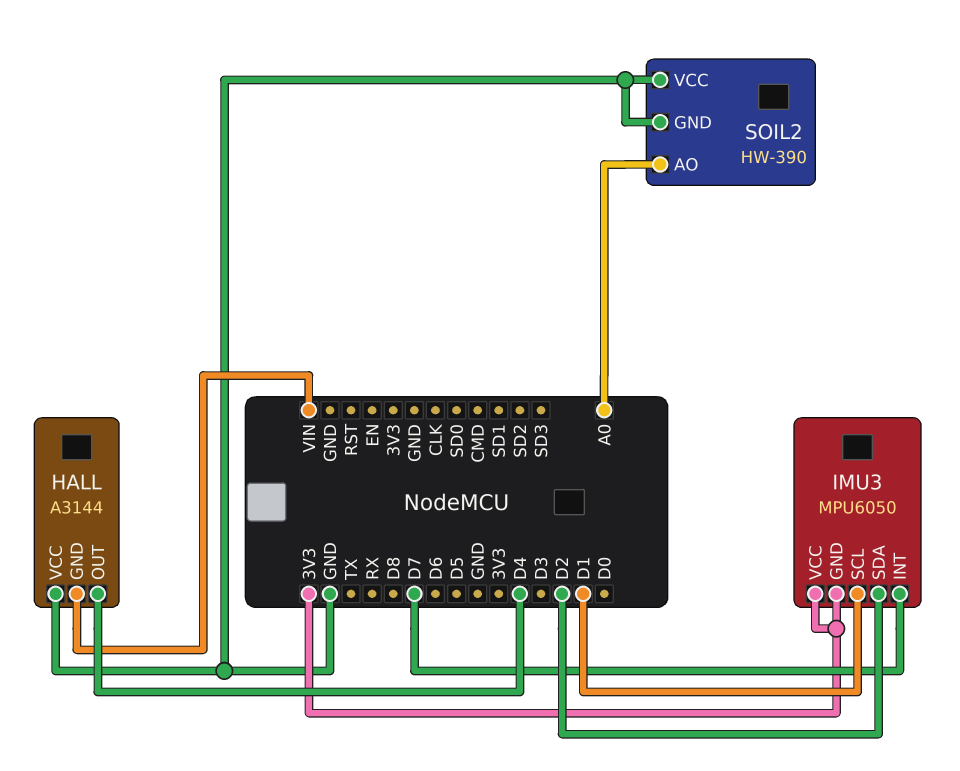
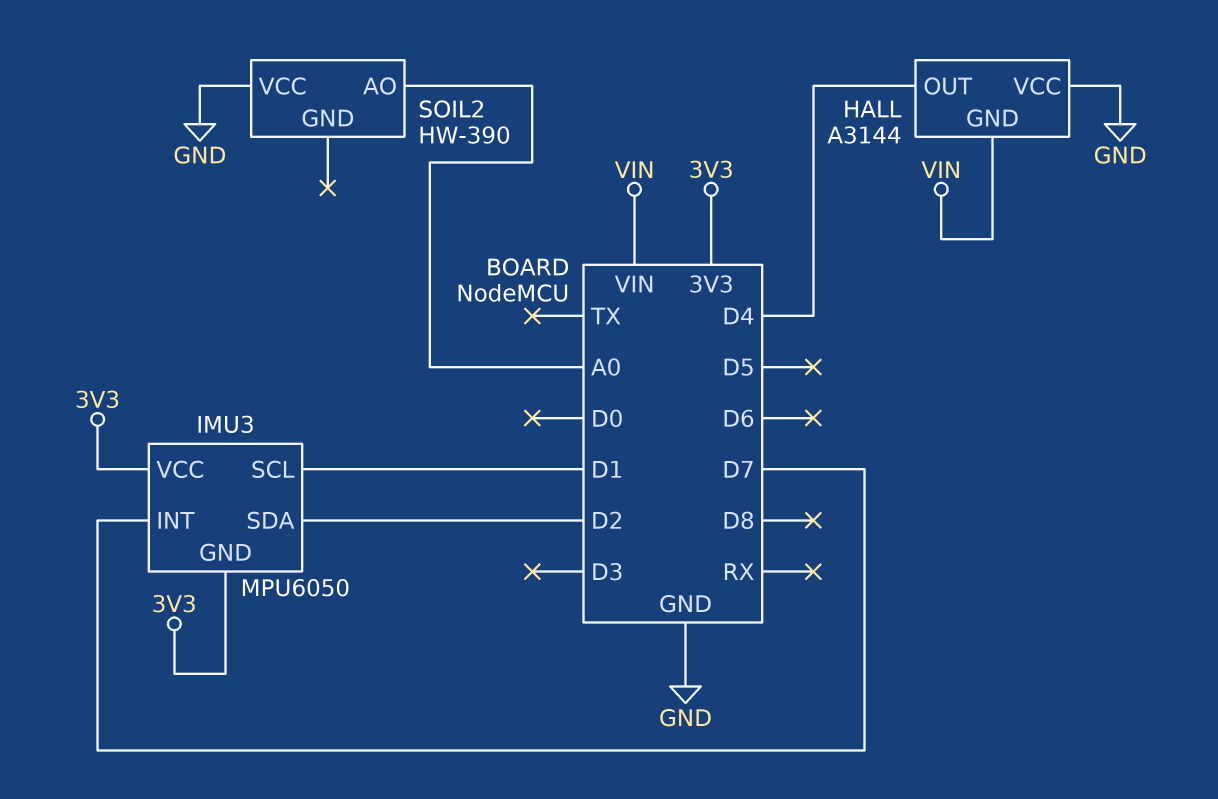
SOIL2 pin GND: GND -> none

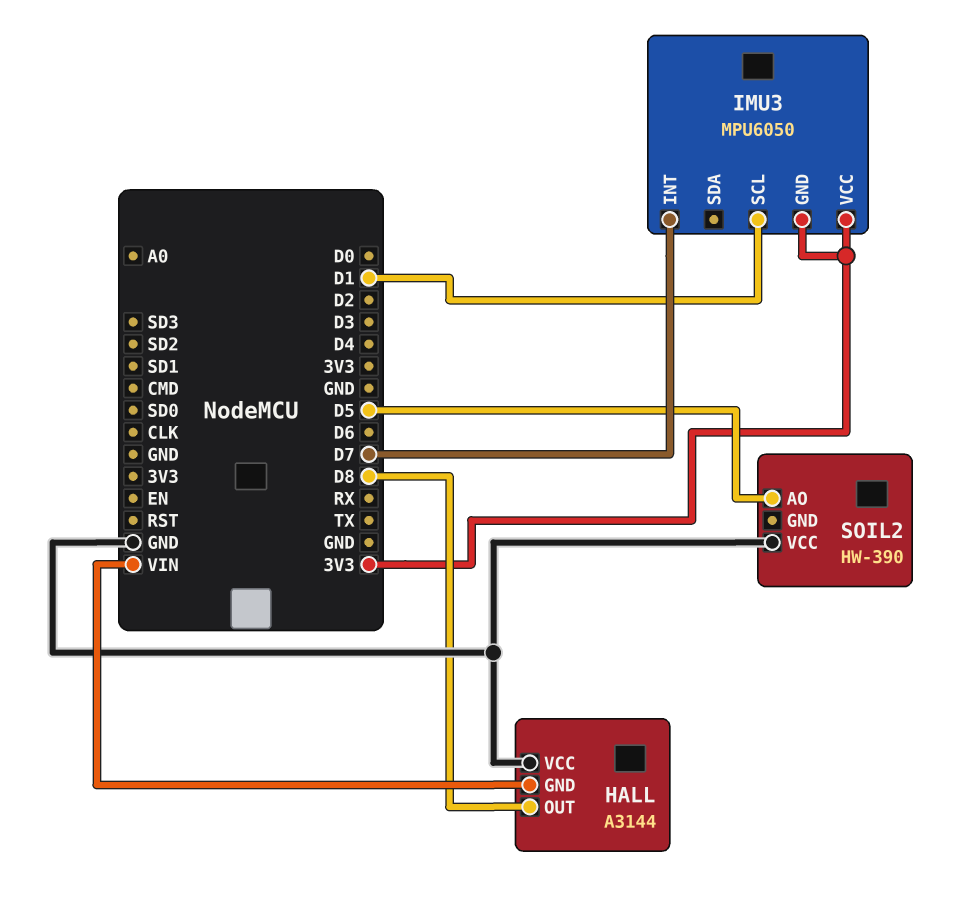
HALL pin OUT: D4 -> D8
IMU3 pin SDA: D2 -> none
SOIL2 pin AO: A0 -> D5

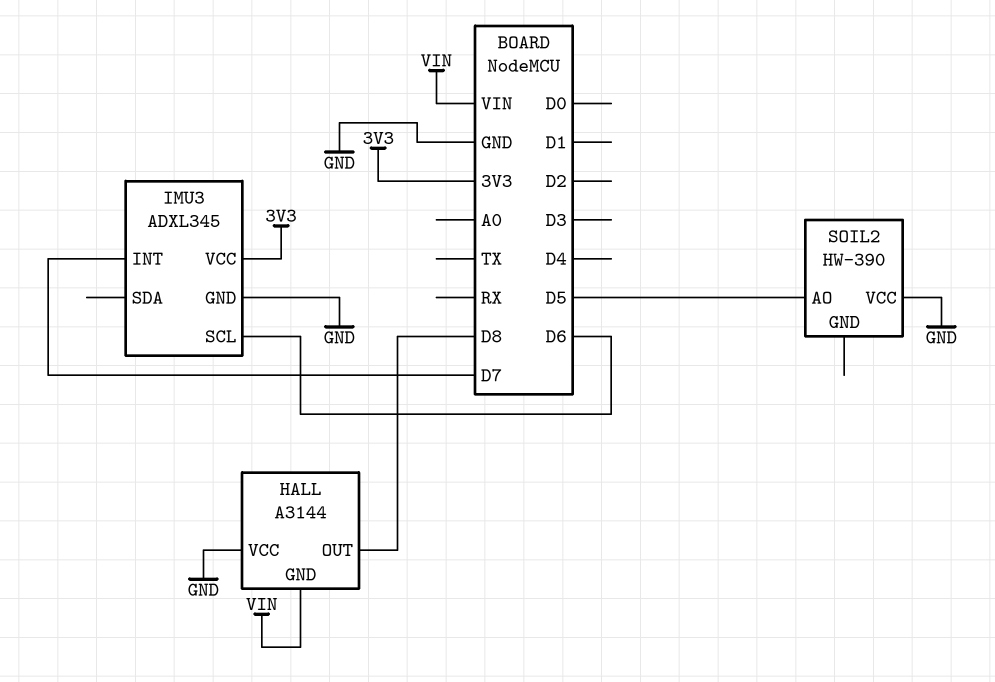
IMU3: MPU6050 -> ADXL345
IMU3 pin GND: 3V3 -> GND
IMU3 pin SCL: D1 -> D6

